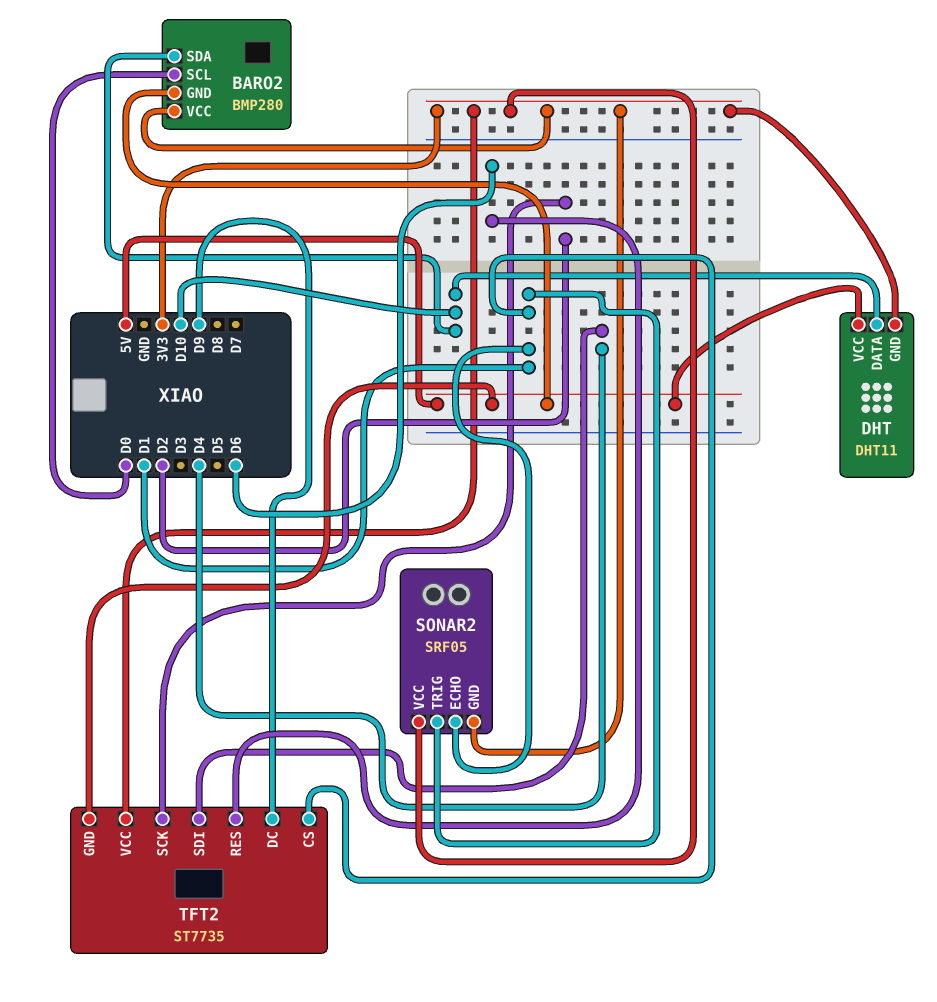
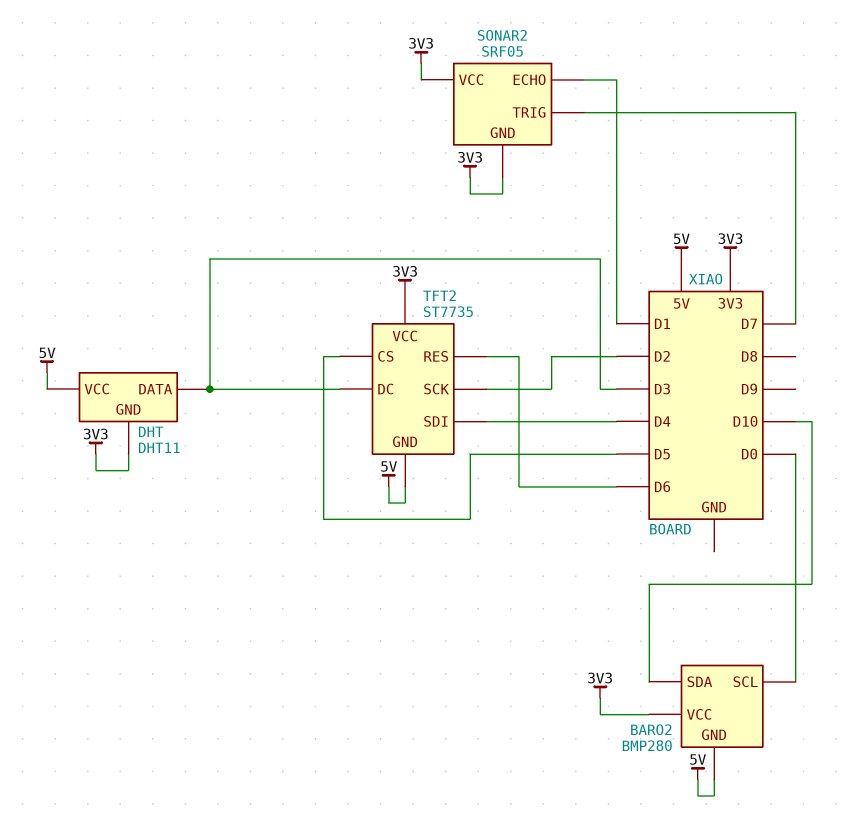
DHT pin DATA: D10 -> D3
SONAR2 pin TRIG: D1 -> D7
TFT2 pin CS: D1 -> D5
TFT2 pin DC: D9 -> D3

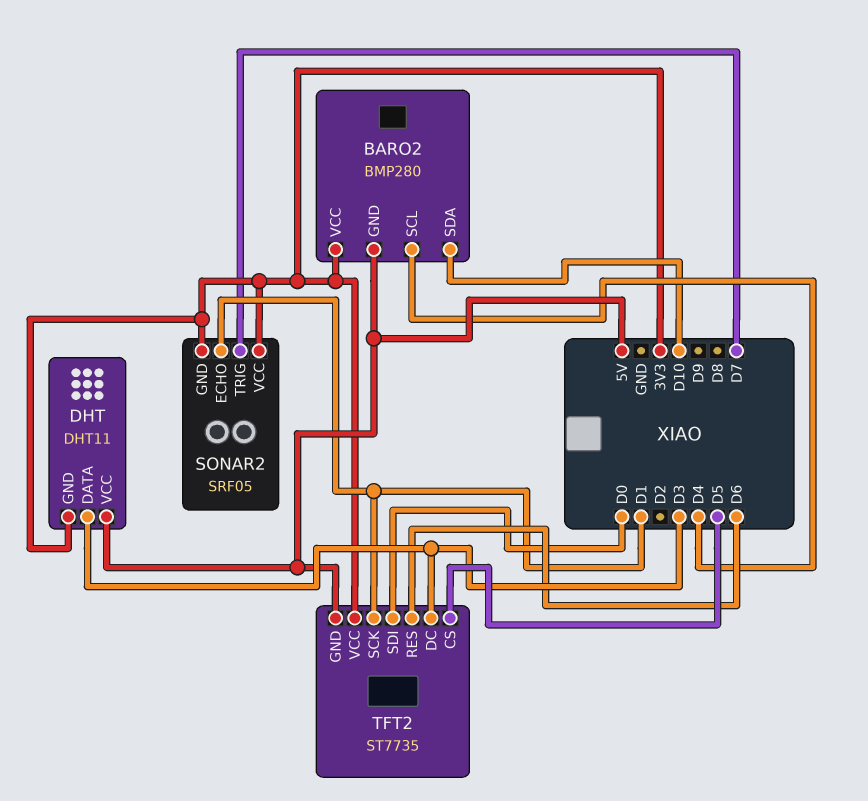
BARO2 pin SCL: D0 -> D4
TFT2 pin SCK: D2 -> D1
TFT2 pin SDI: D4 -> D0

